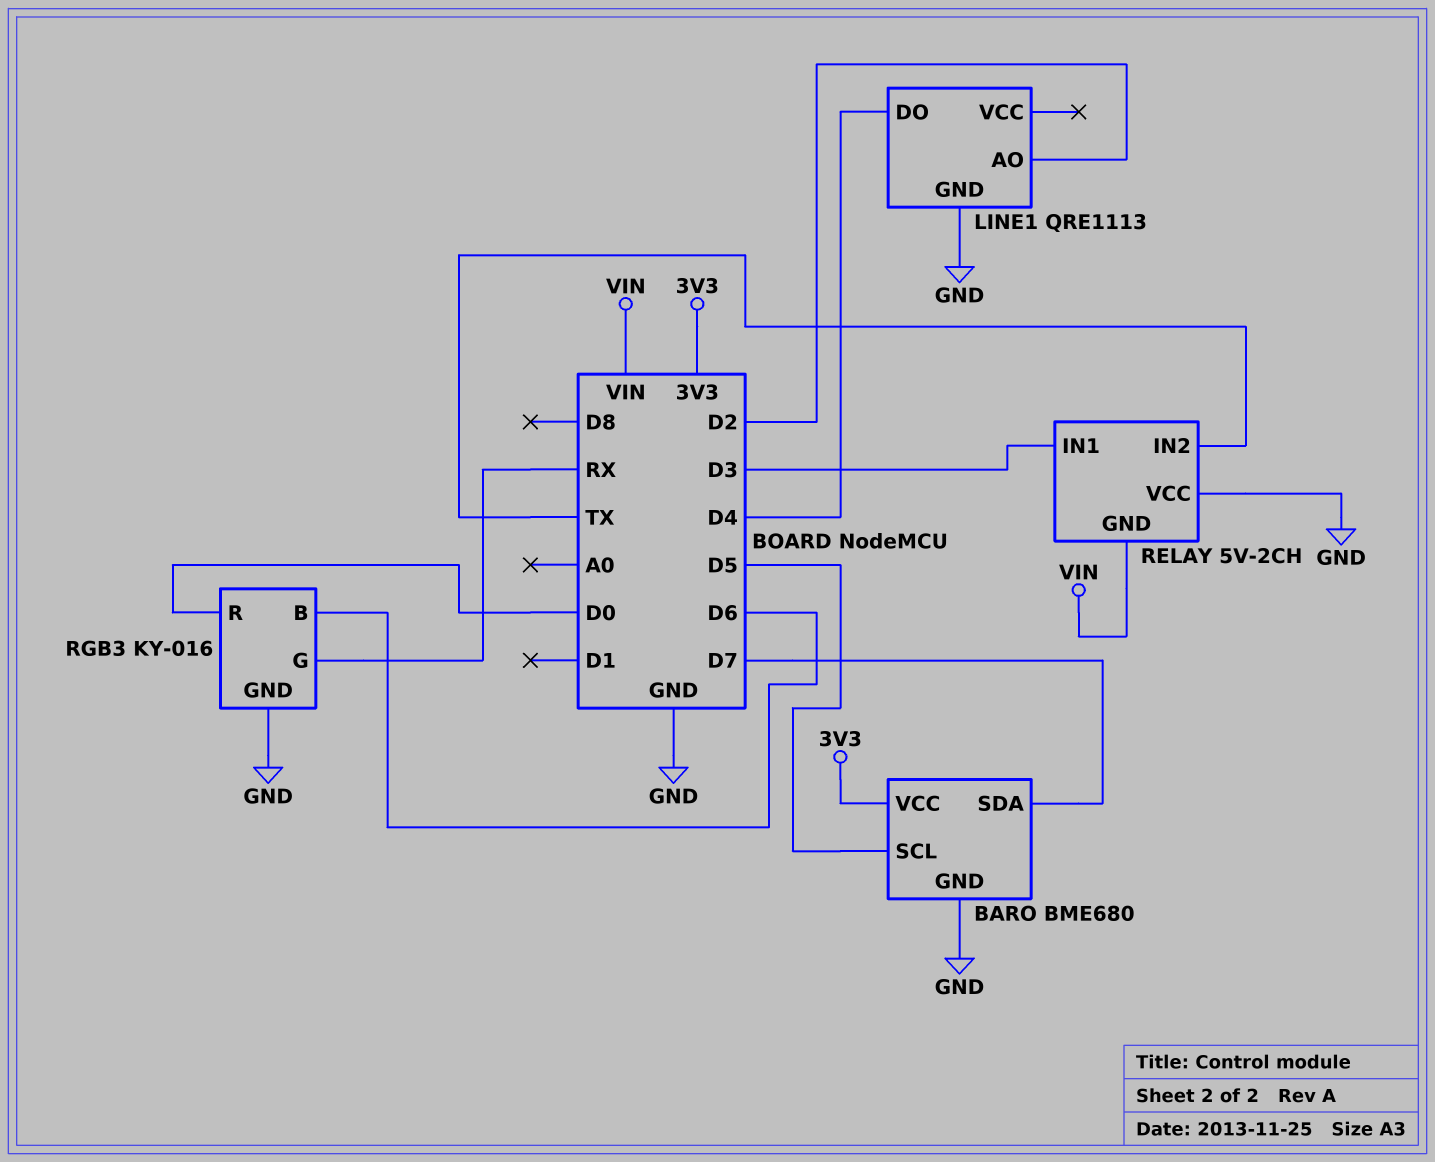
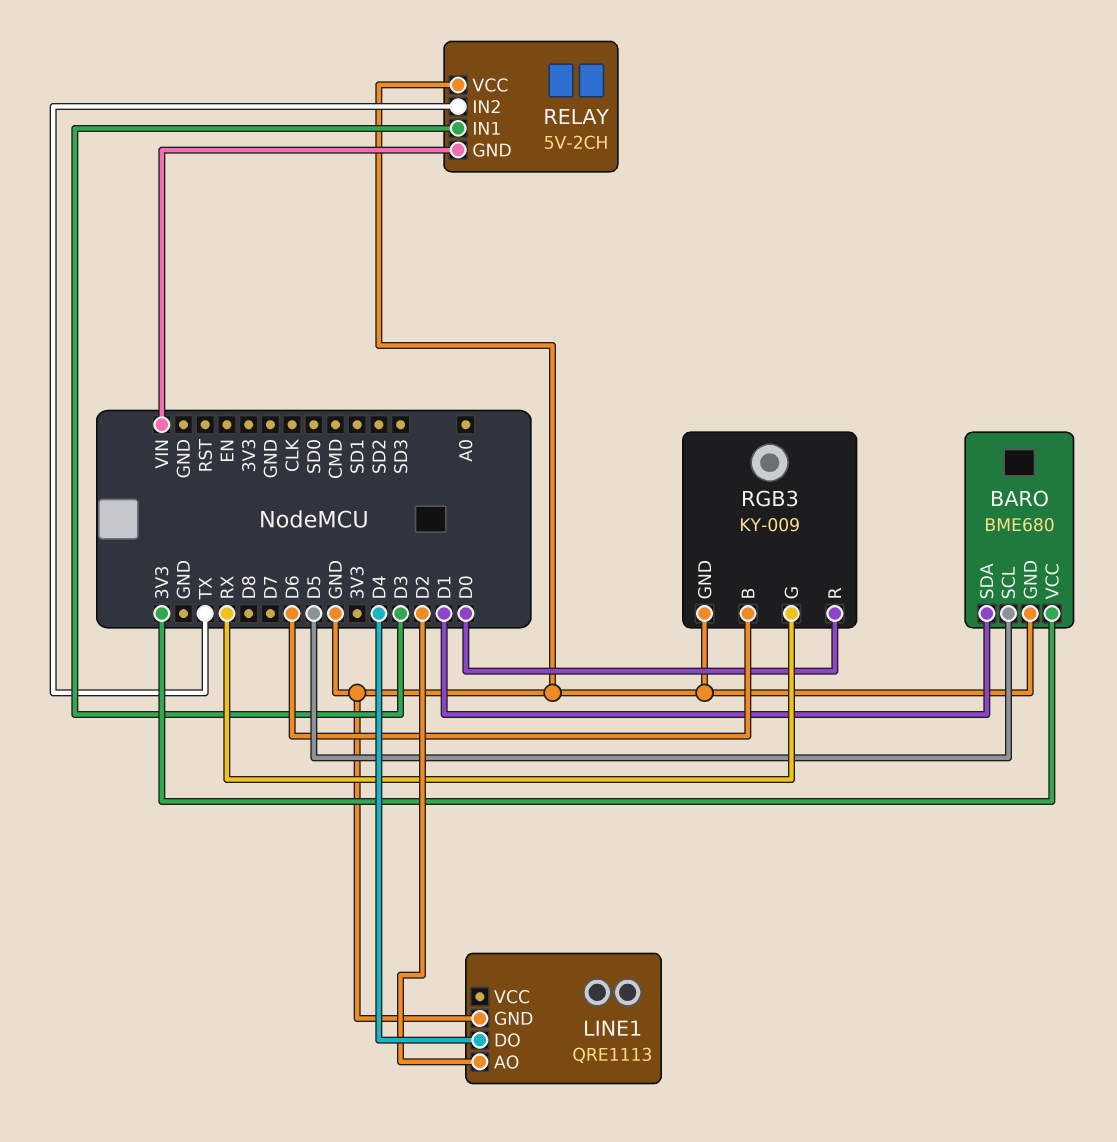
BARO pin SDA: D7 -> D1
RGB3: KY-016 -> KY-009

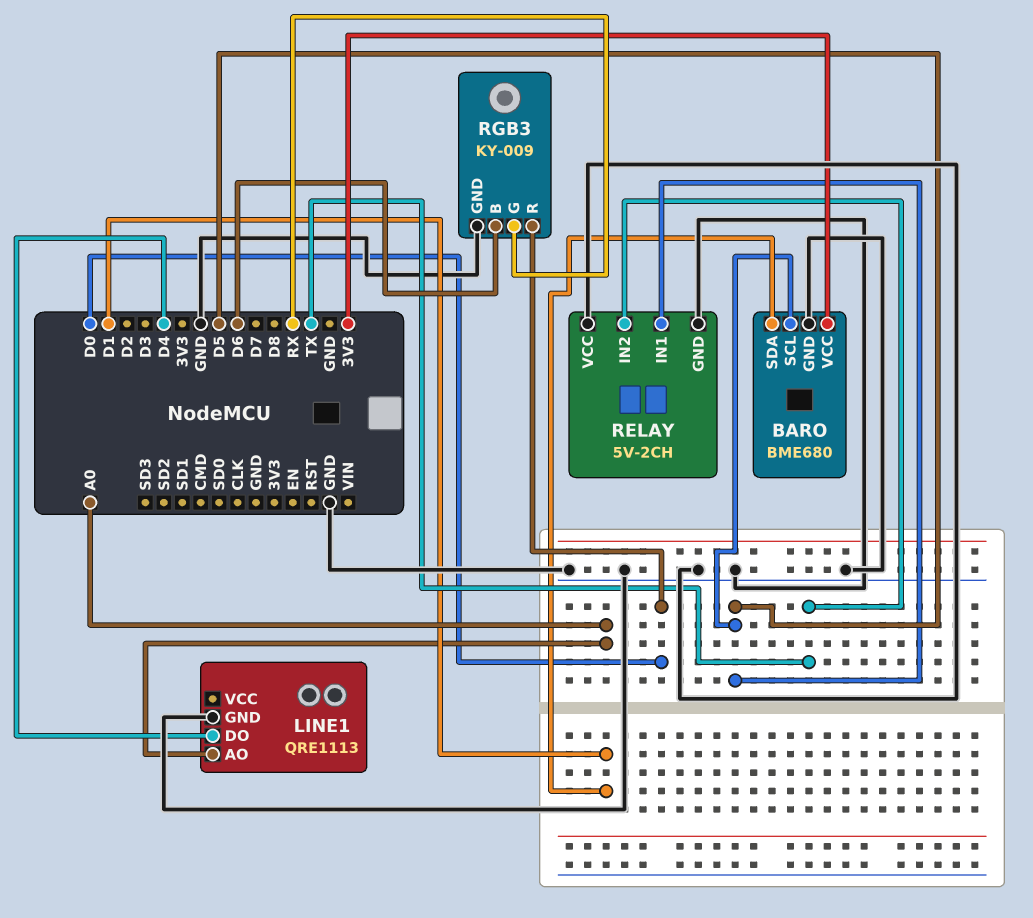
LINE1 pin AO: D2 -> A0
RELAY pin GND: VIN -> GND
RELAY pin IN1: D3 -> D5

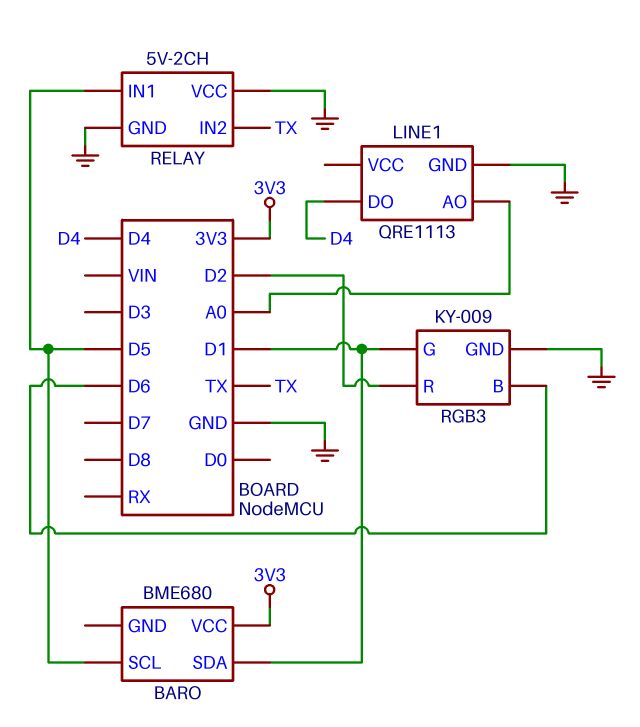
BARO pin GND: GND -> none
RGB3 pin G: RX -> D1
RGB3 pin R: D0 -> D2

